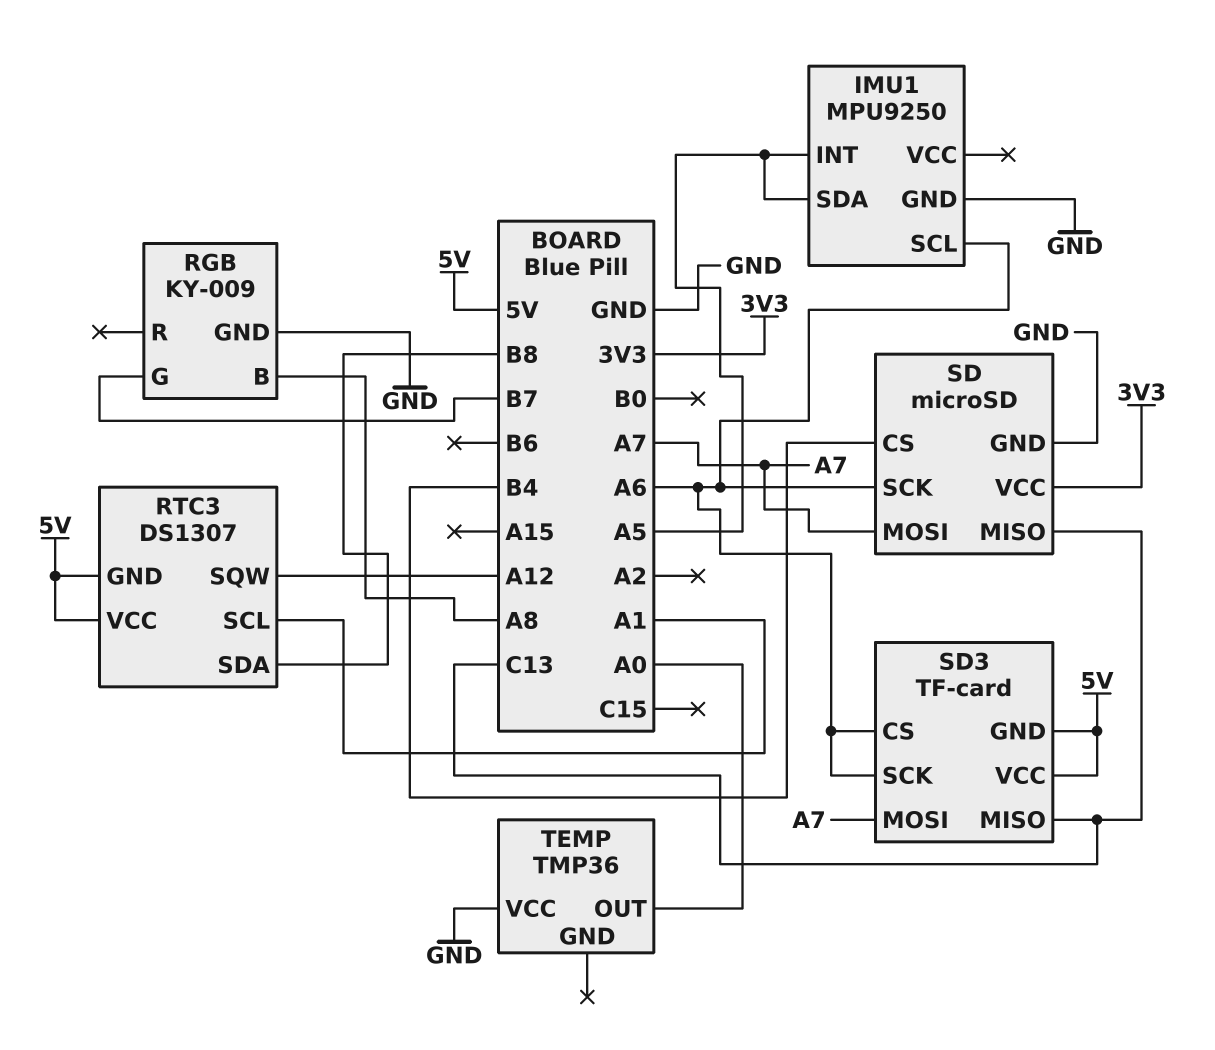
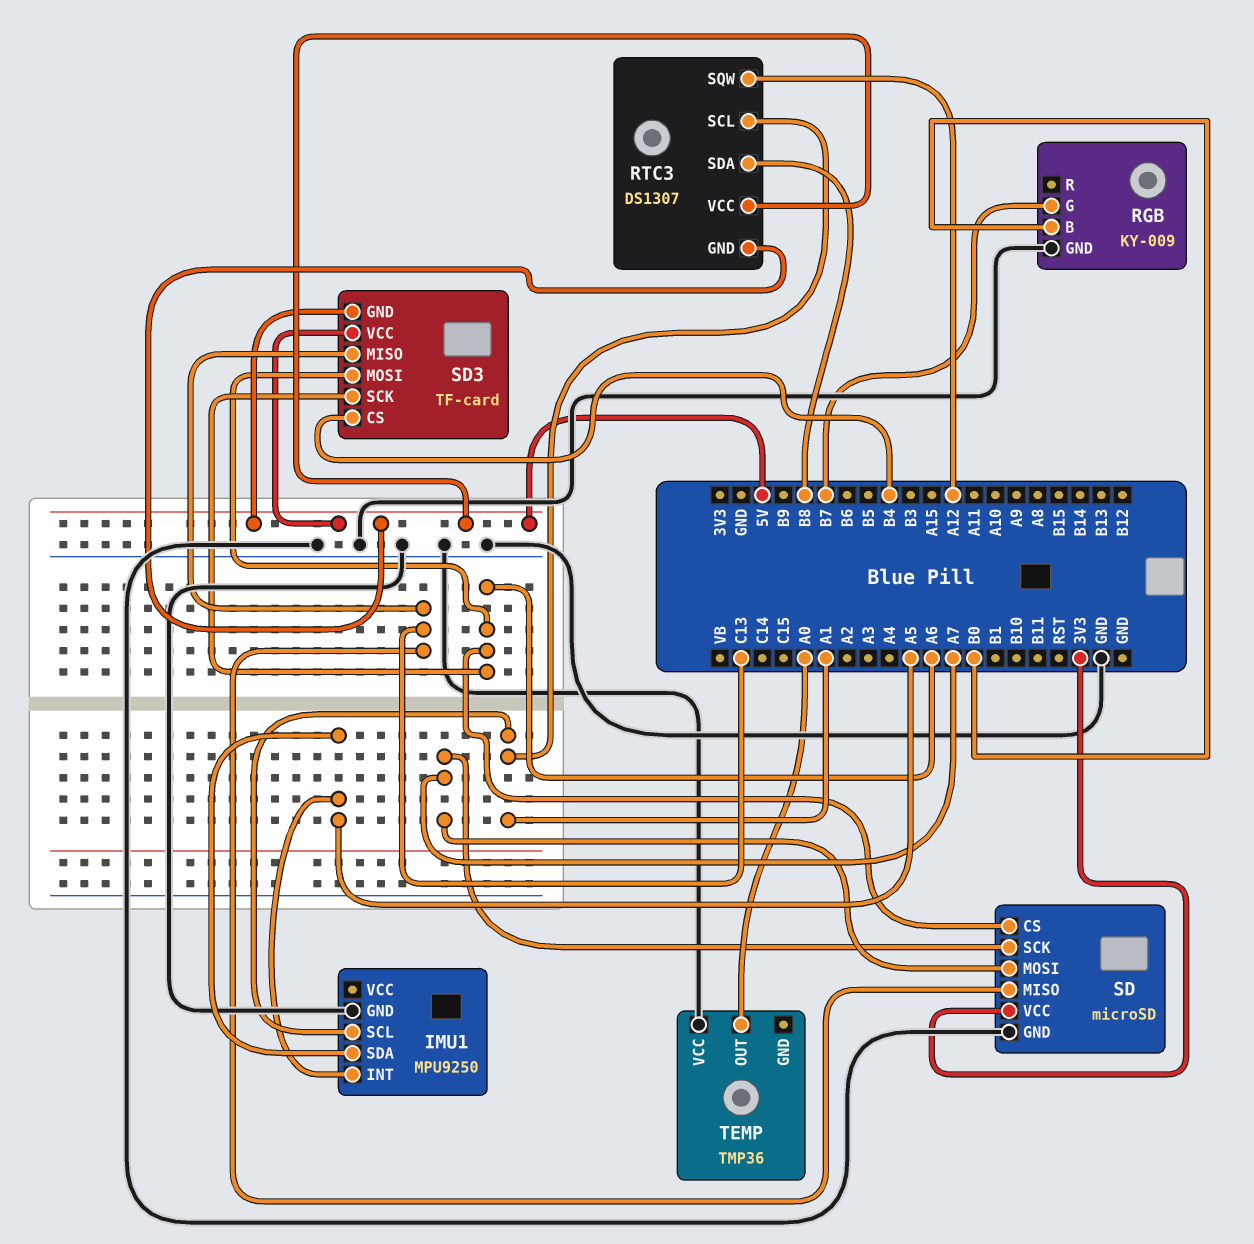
IMU1 pin SCL: A6 -> A1
RGB pin B: A8 -> B0
SD pin CS: B4 -> A6
SD pin SCK: A6 -> A7
SD3 pin CS: A6 -> B4
SD3 pin MOSI: A7 -> A6

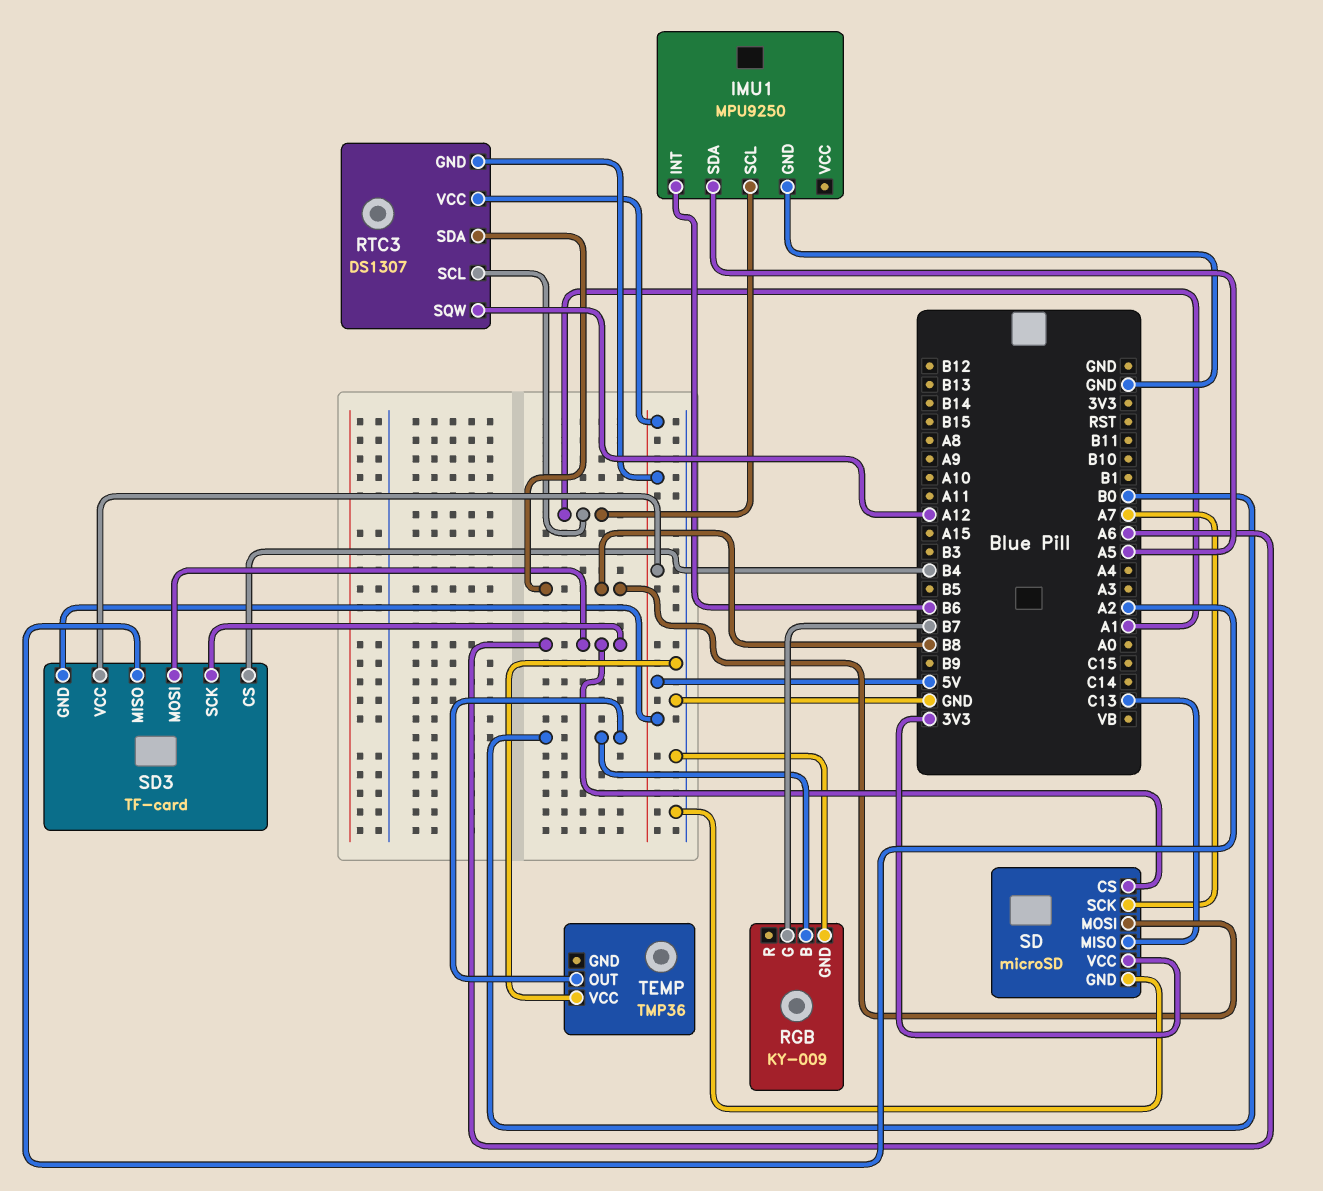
IMU1 pin INT: A5 -> B6
SD pin MOSI: A7 -> B8
SD3 pin MISO: C13 -> A2
TEMP pin OUT: A0 -> B0

